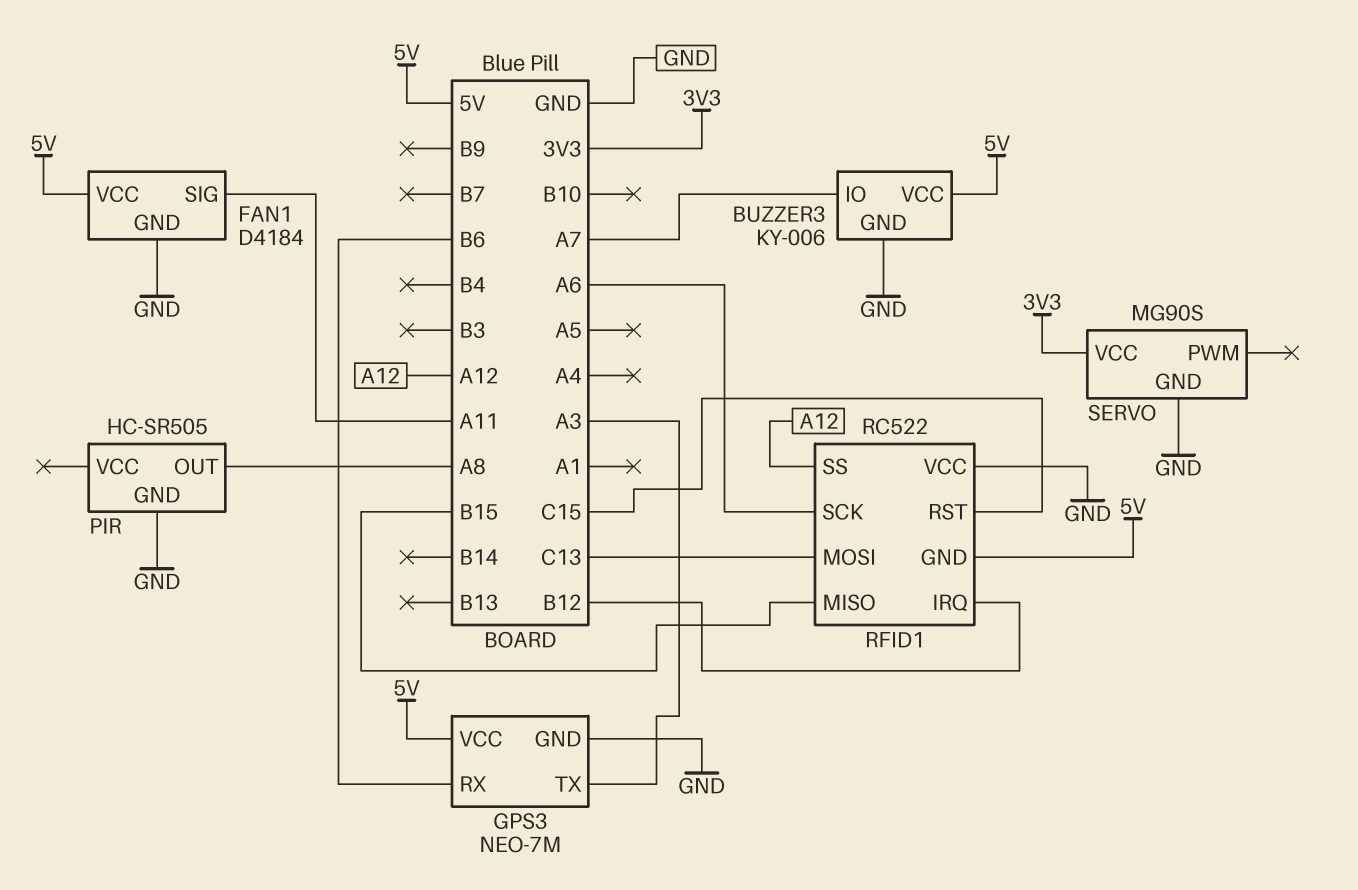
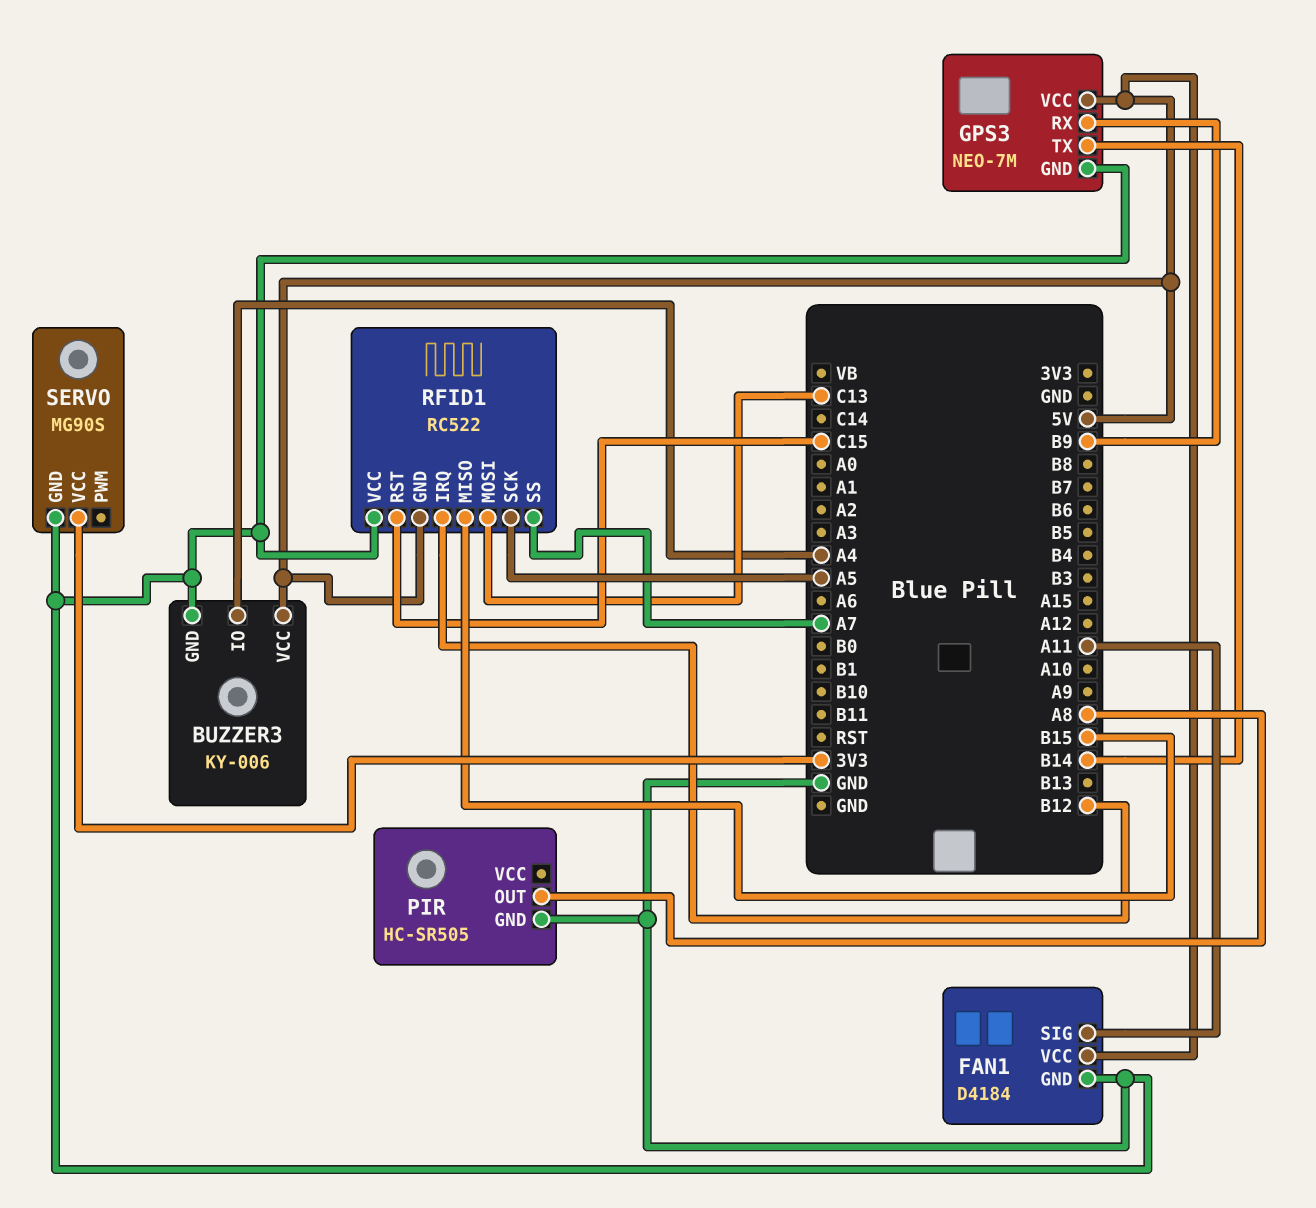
BUZZER3 pin IO: A7 -> A4
GPS3 pin RX: B6 -> B9
GPS3 pin TX: A3 -> B14
RFID1 pin SCK: A6 -> A5
RFID1 pin SS: A12 -> A7

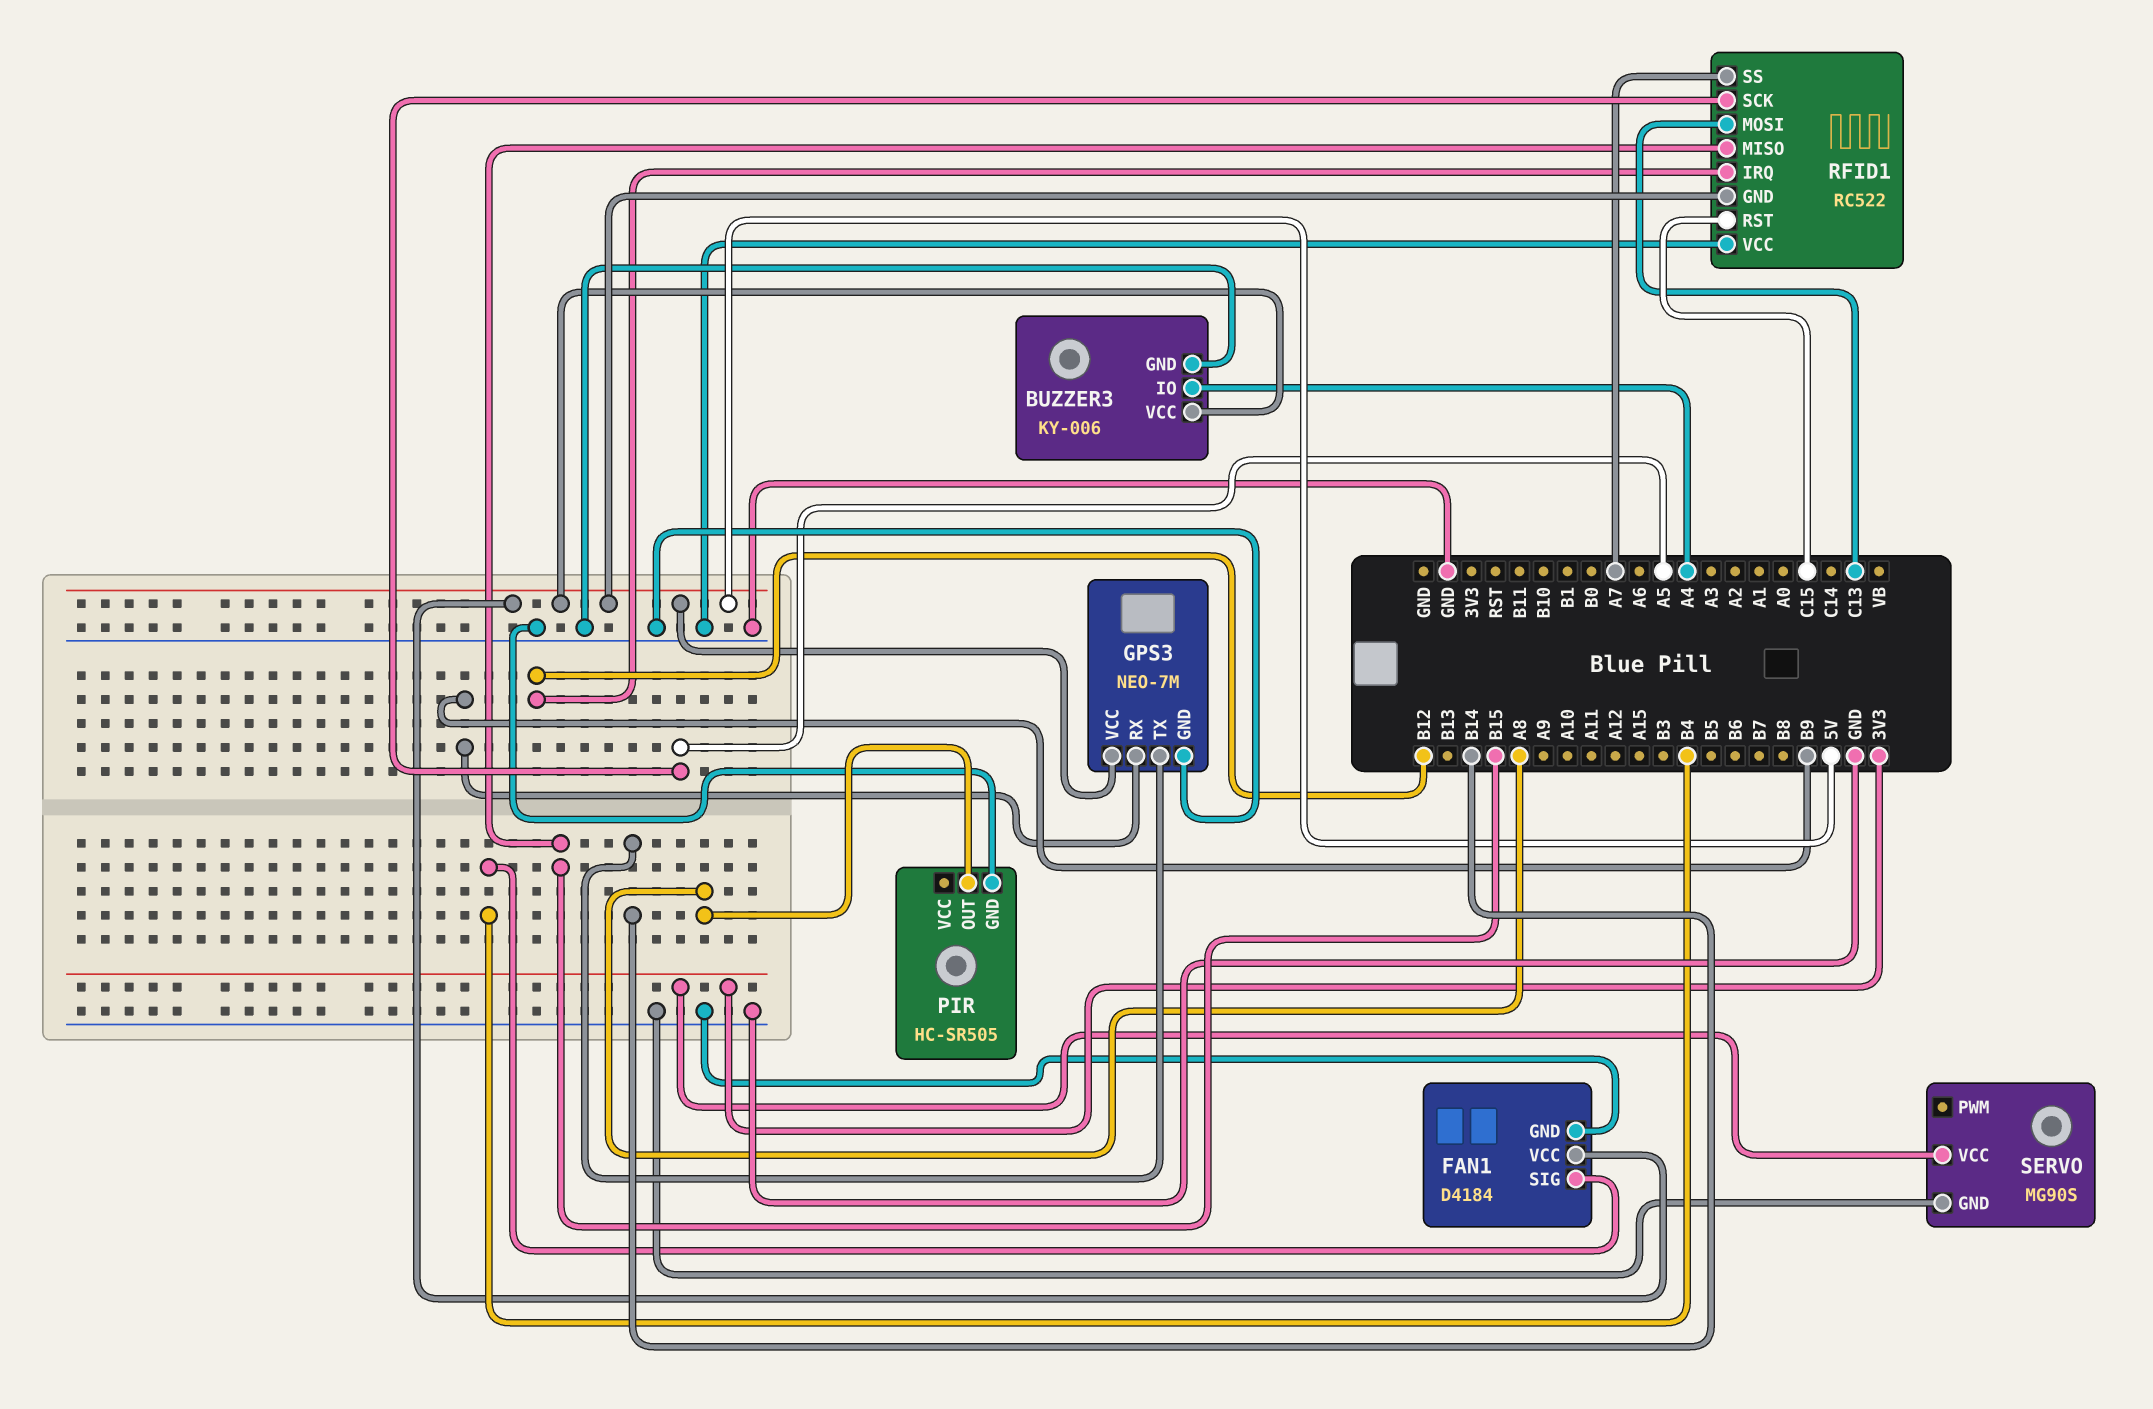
FAN1 pin SIG: A11 -> B4

